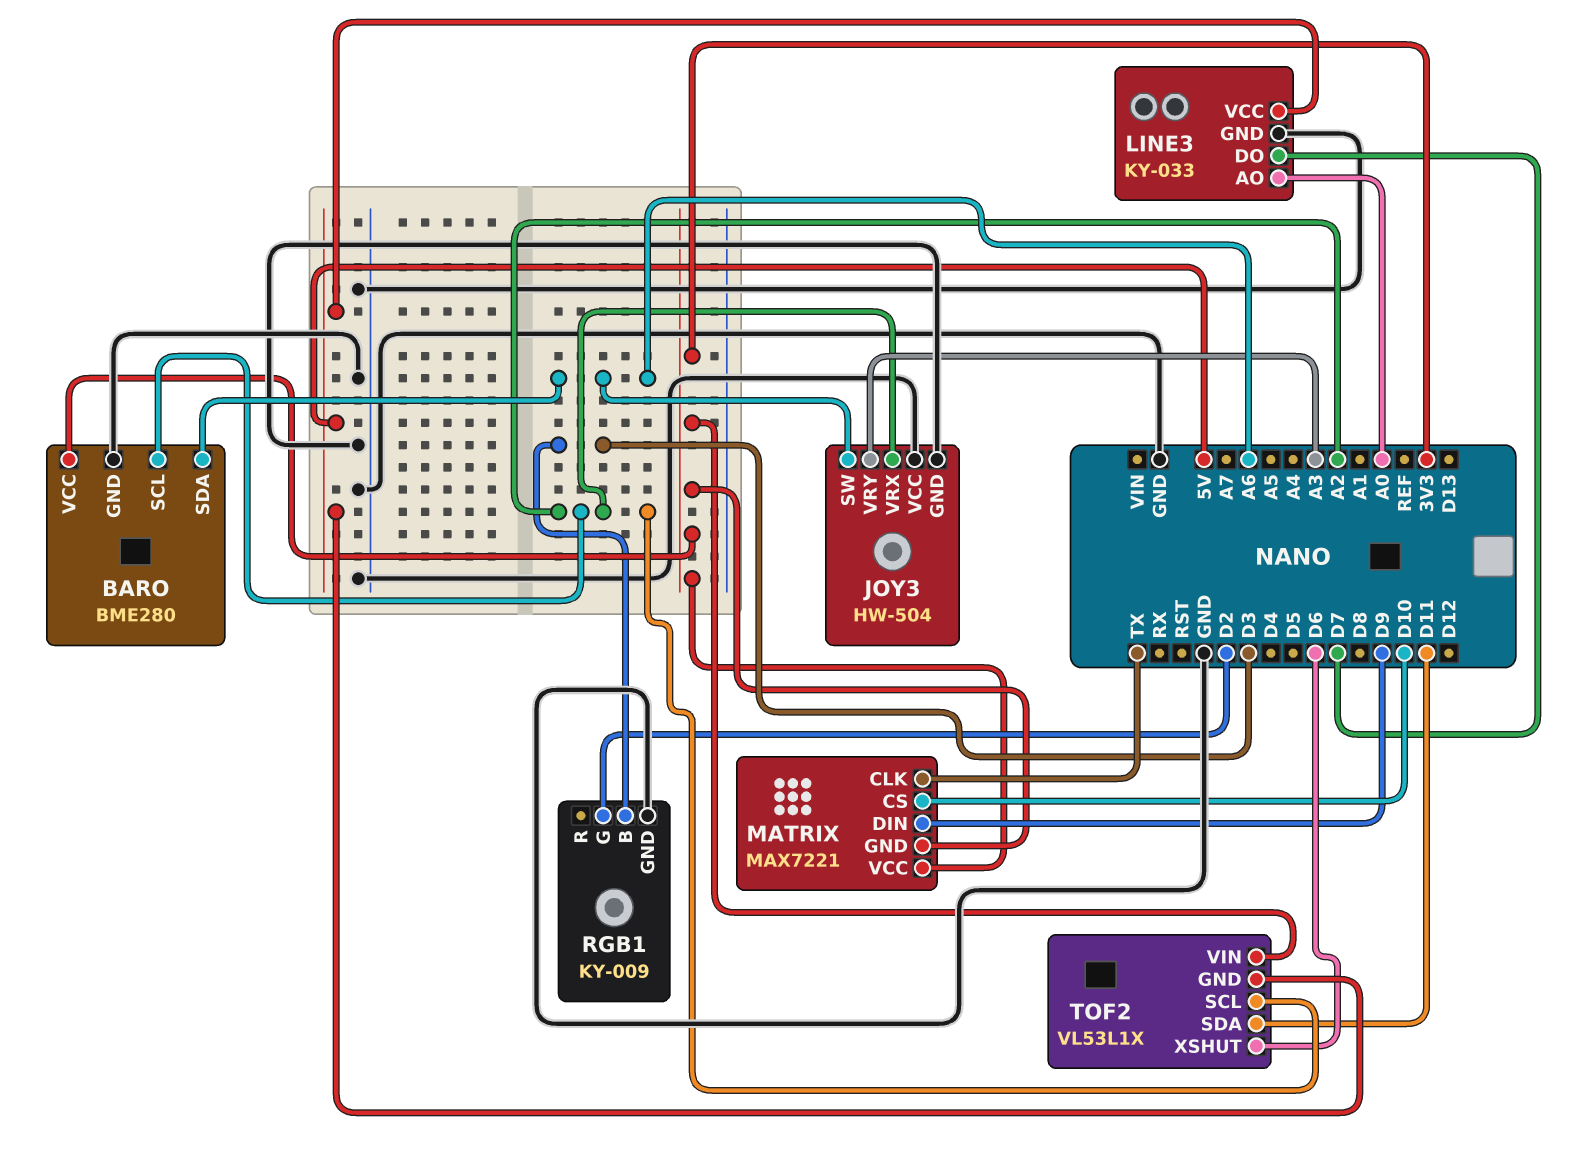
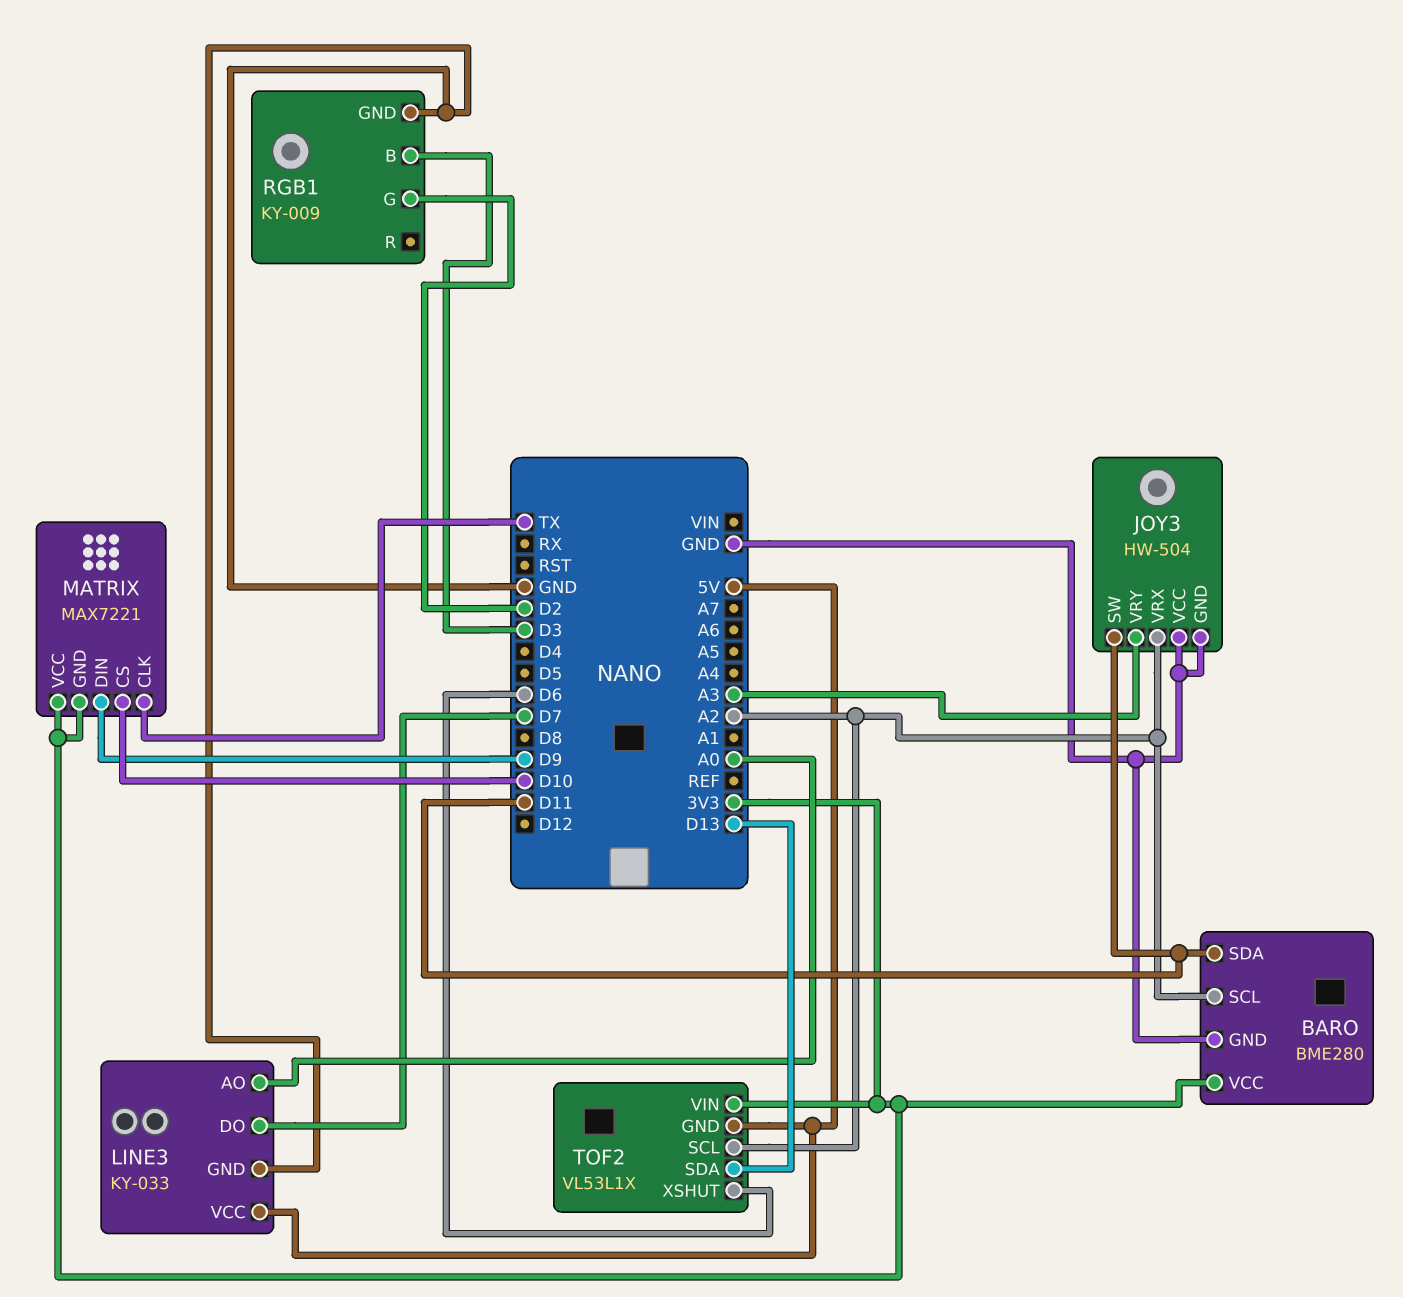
BARO pin SDA: A6 -> D11
JOY3 pin SW: A6 -> D11
TOF2 pin SDA: D11 -> D13

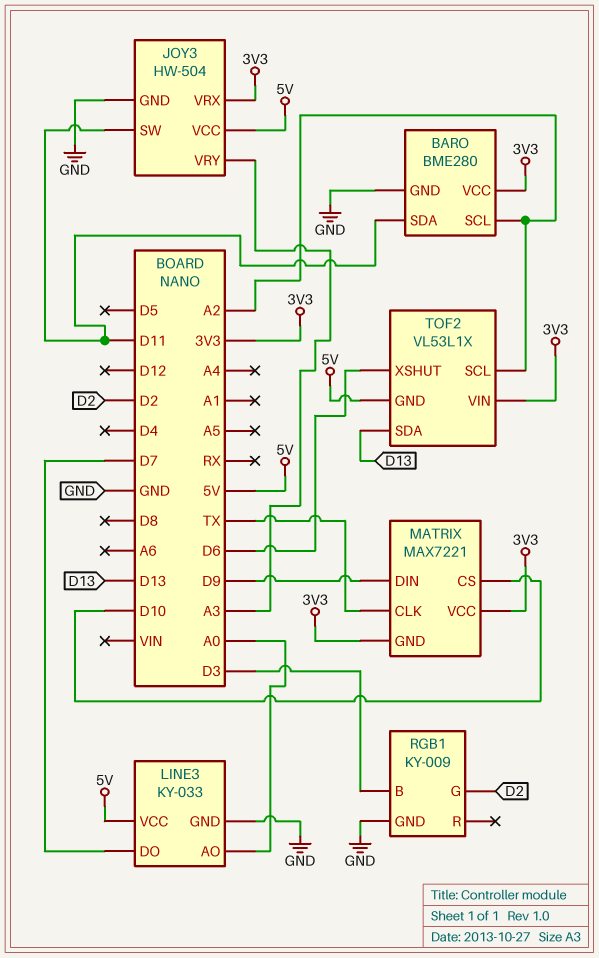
JOY3 pin VCC: GND -> 5V
JOY3 pin VRX: A2 -> 3V3

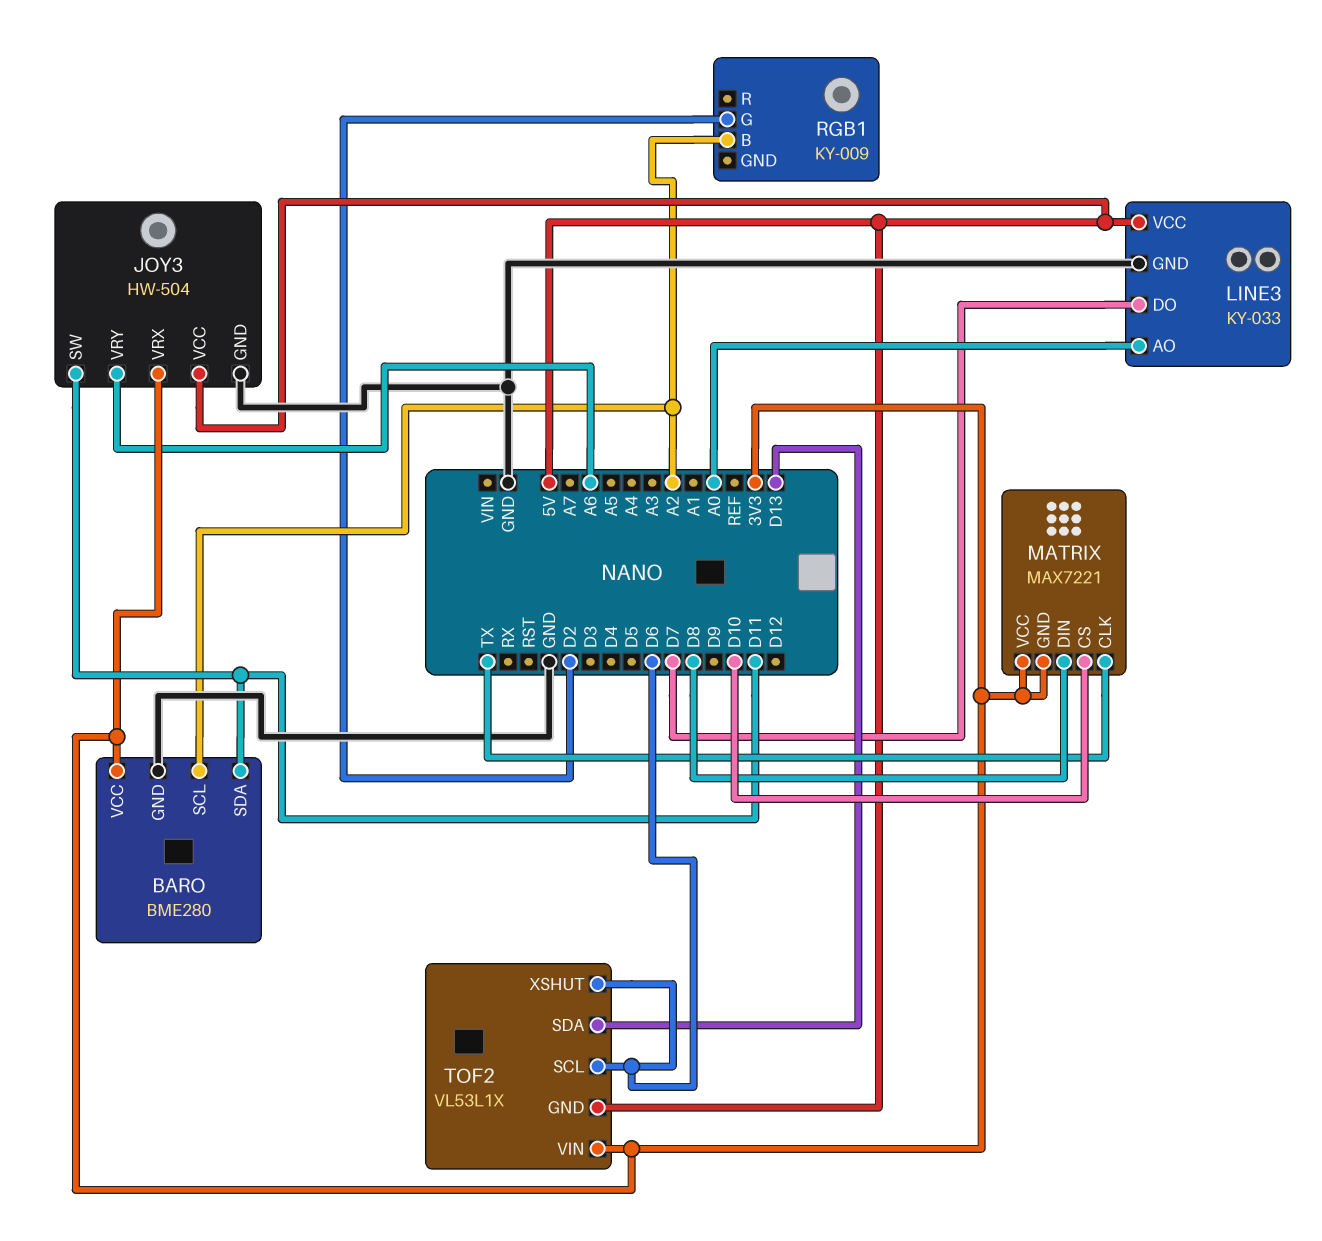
JOY3 pin VRY: A3 -> A6
MATRIX pin DIN: D9 -> D8
RGB1 pin B: D3 -> A2
RGB1 pin GND: GND -> none
TOF2 pin SCL: A2 -> D6

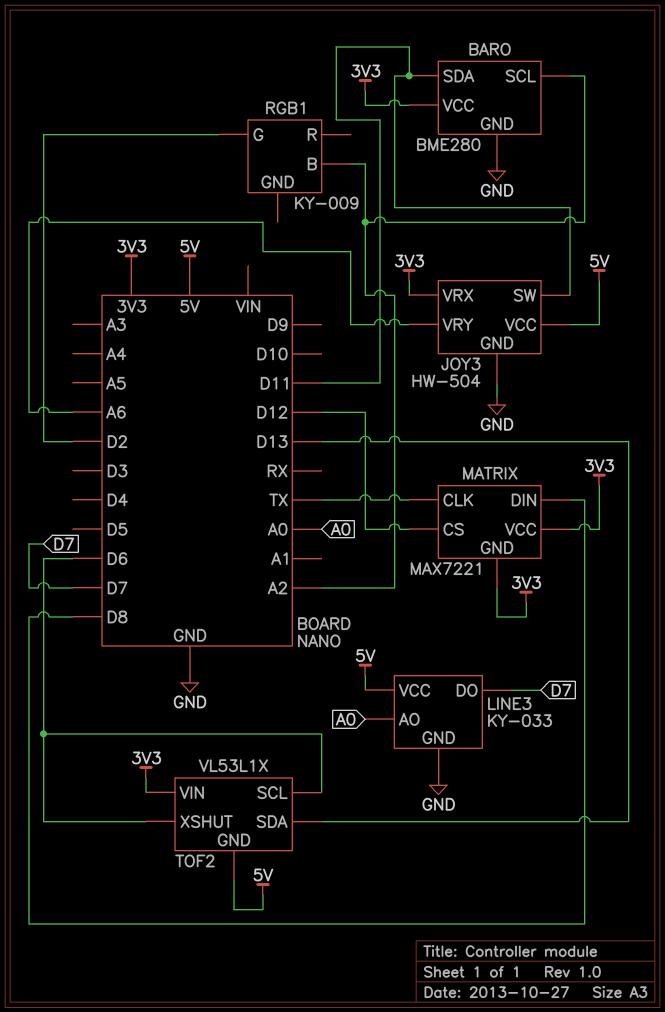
MATRIX pin CS: D10 -> D12

